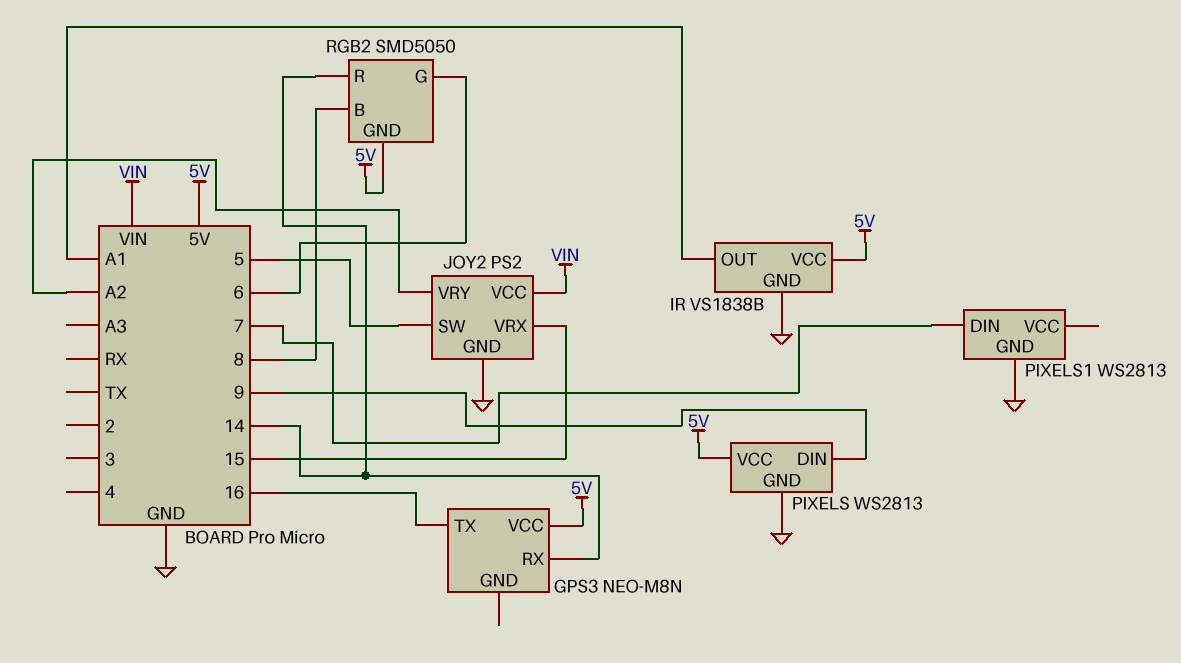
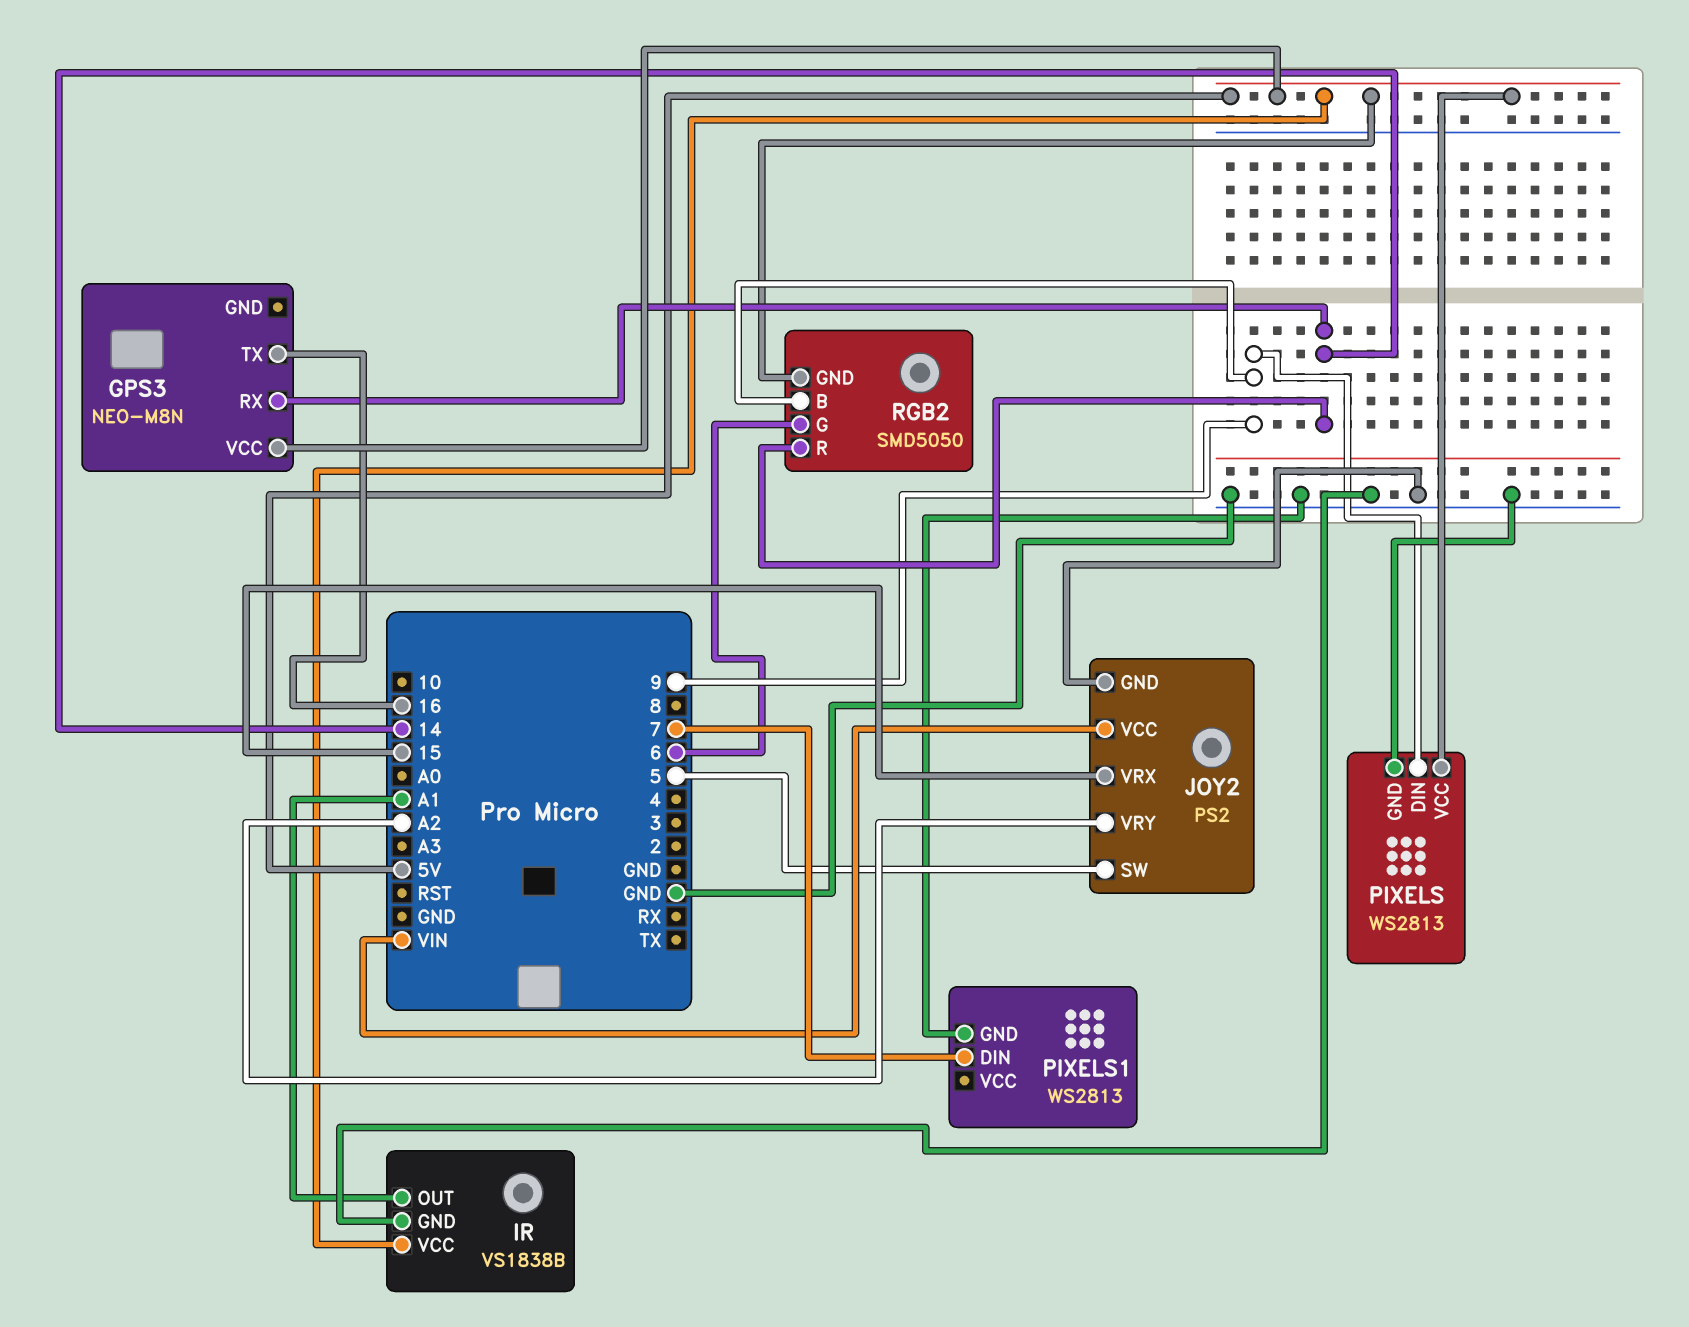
RGB2 pin B: 8 -> 9

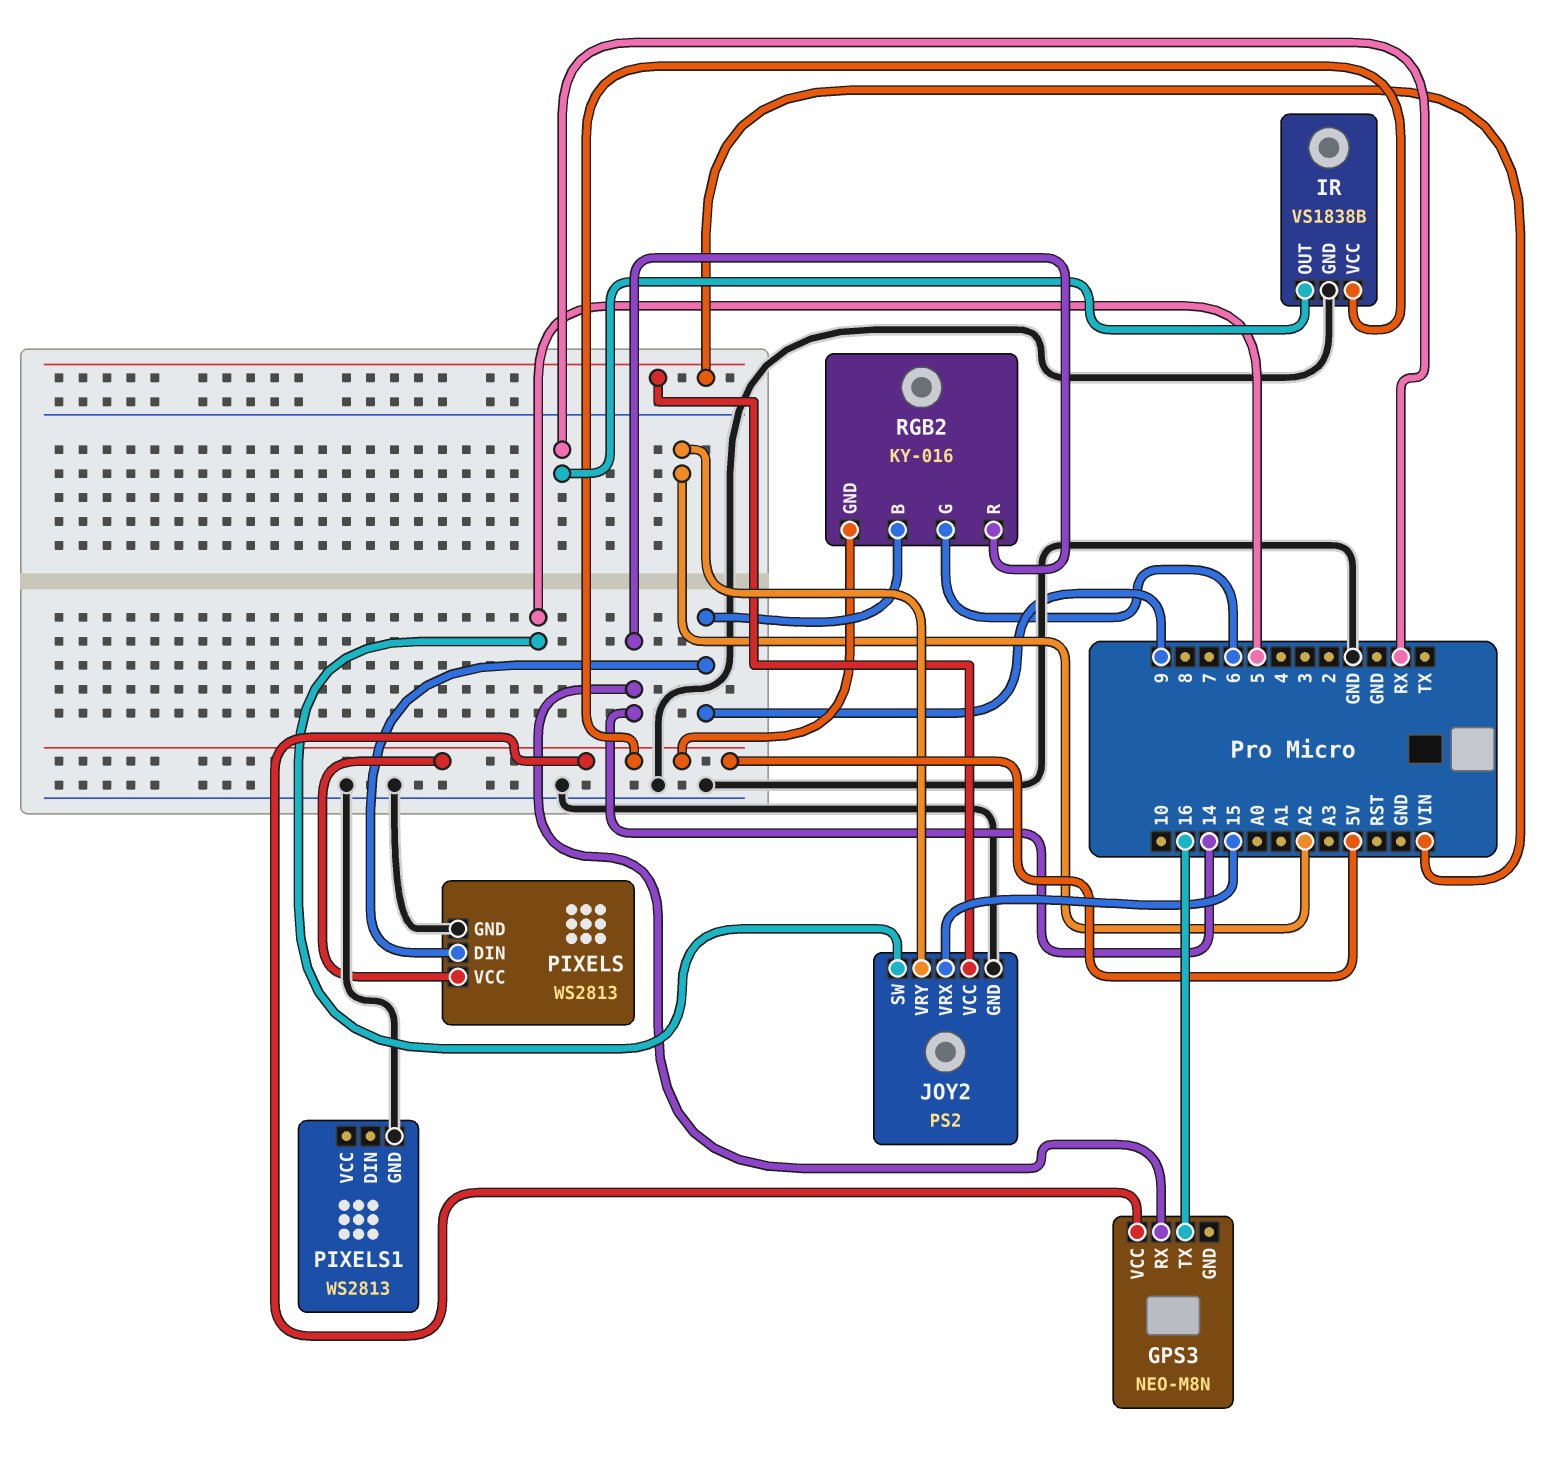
IR pin OUT: A1 -> RX
PIXELS1 pin DIN: 7 -> none
RGB2: SMD5050 -> KY-016

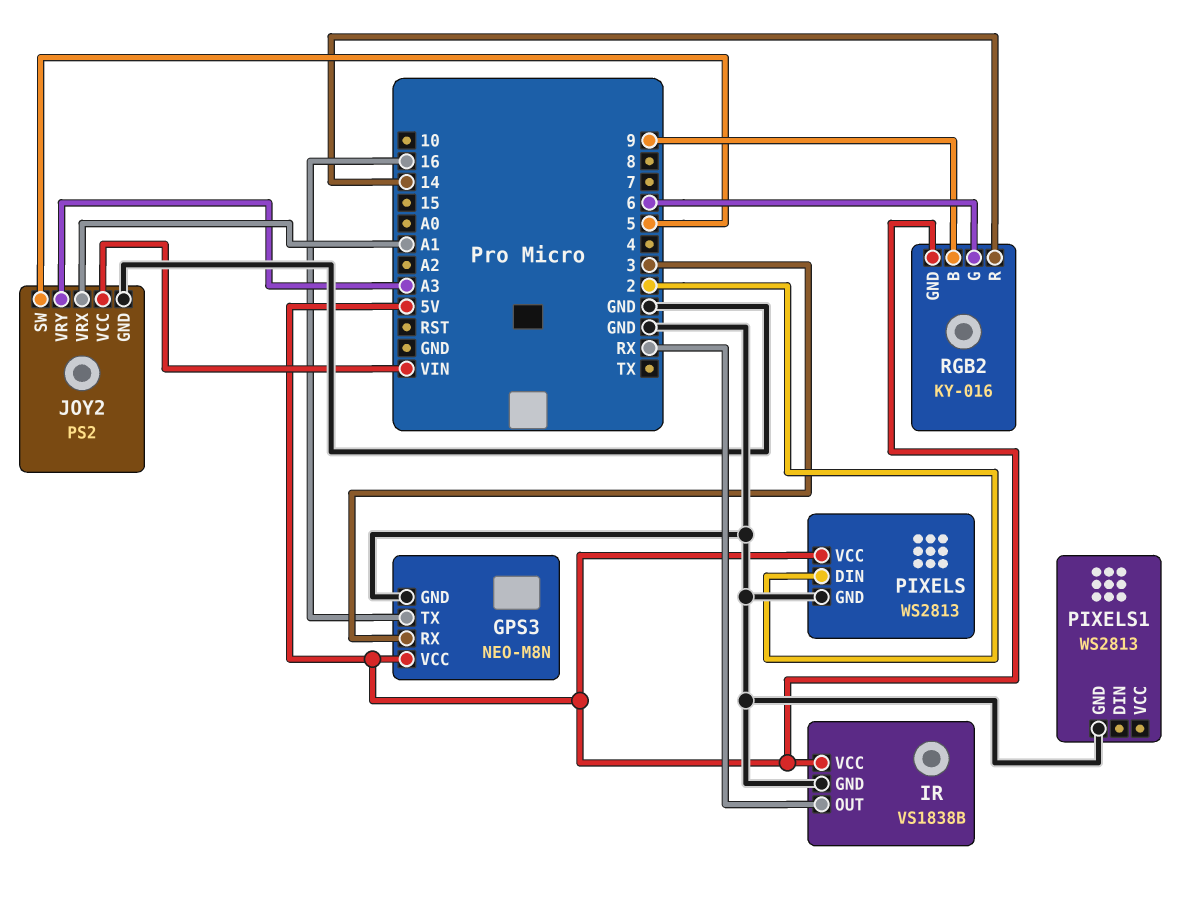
GPS3 pin GND: none -> GND
GPS3 pin RX: 14 -> 3
JOY2 pin VRX: 15 -> A1
JOY2 pin VRY: A2 -> A3
PIXELS pin DIN: 9 -> 2

